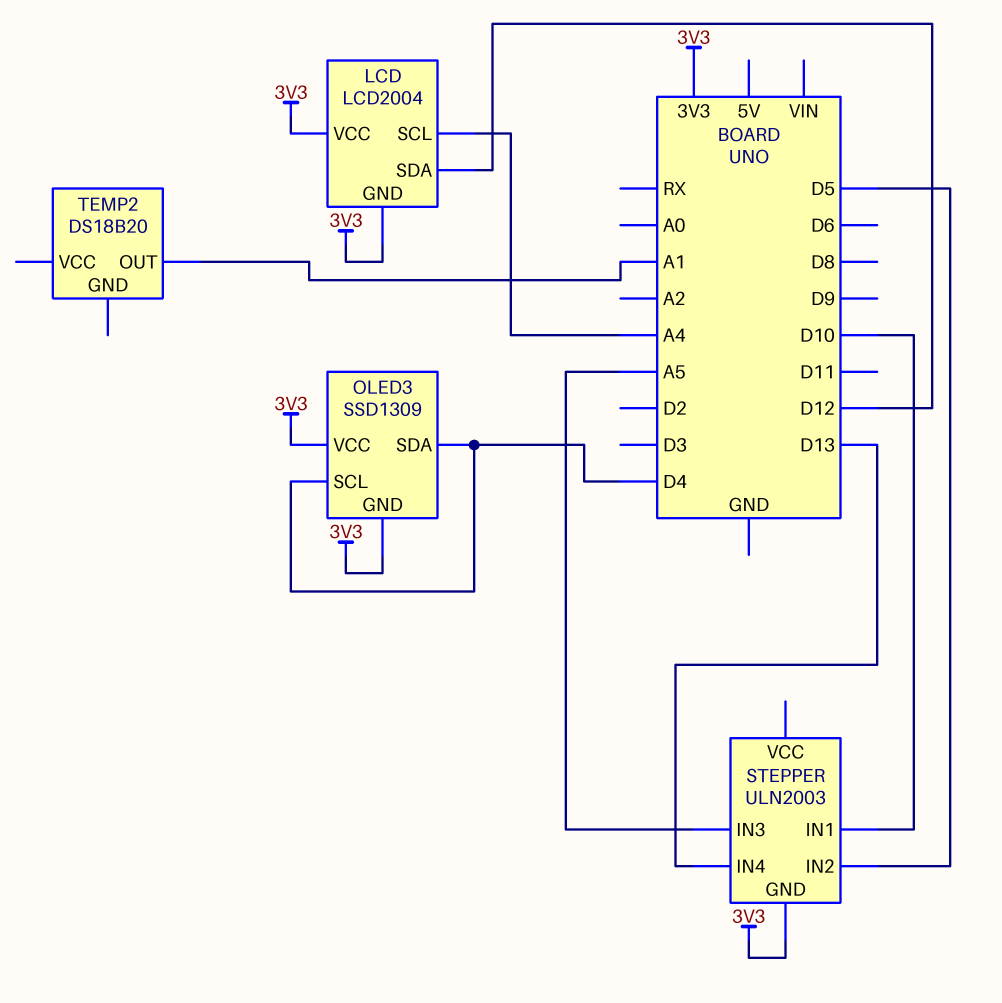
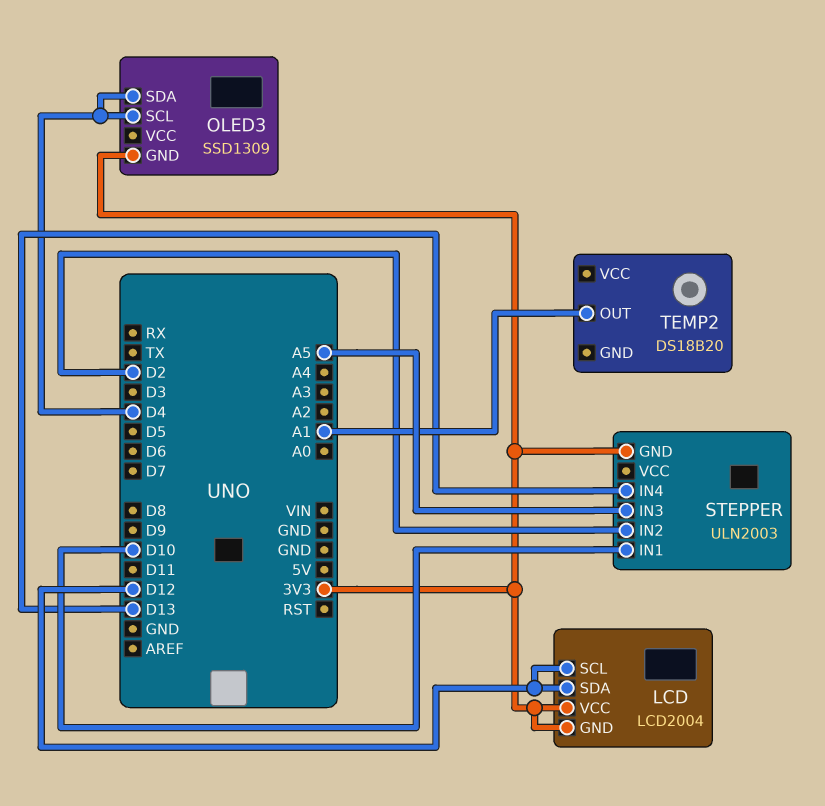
LCD pin SCL: A4 -> D12
OLED3 pin VCC: 3V3 -> none
STEPPER pin IN2: D5 -> D2

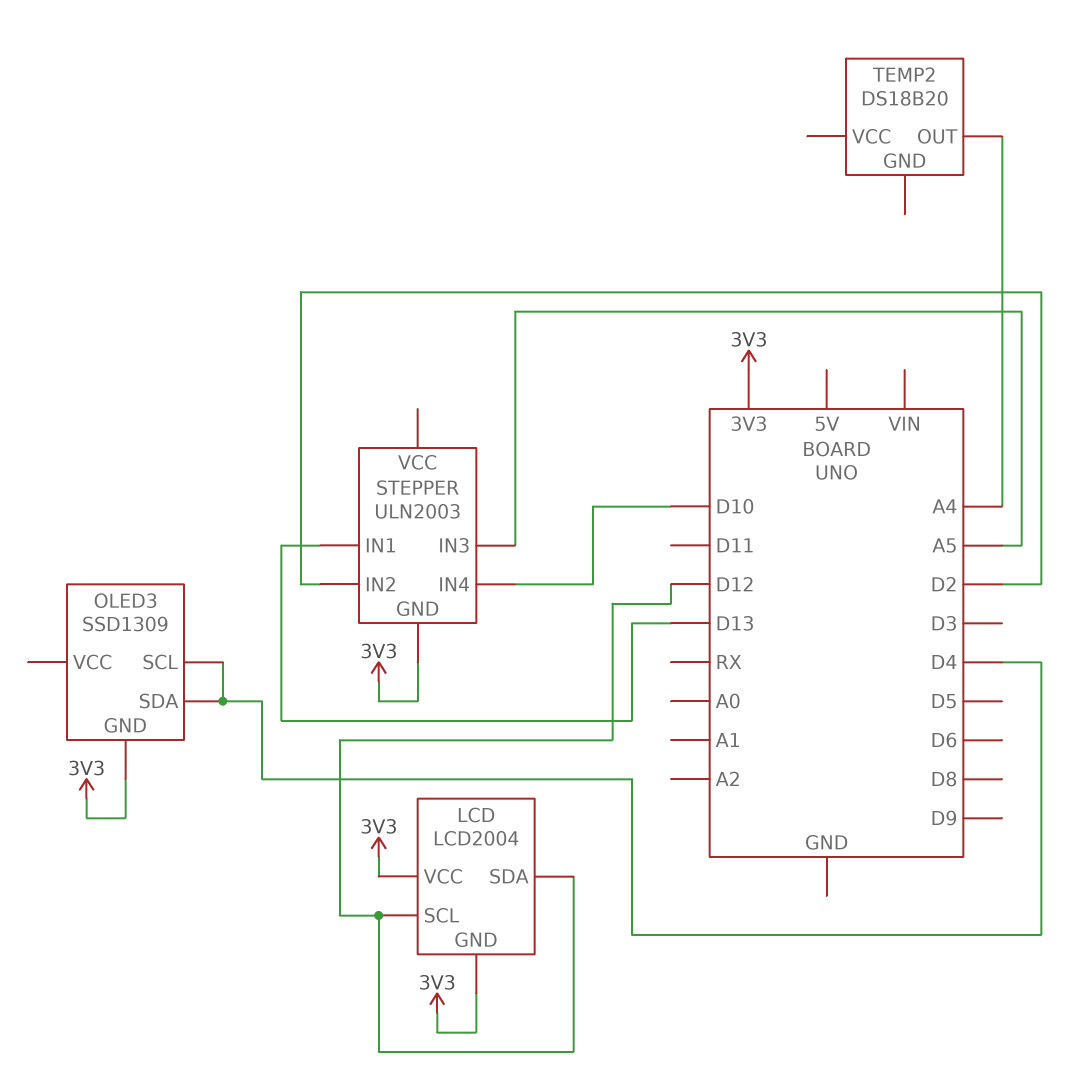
STEPPER pin IN1: D10 -> D13
STEPPER pin IN4: D13 -> D10
TEMP2 pin OUT: A1 -> A4

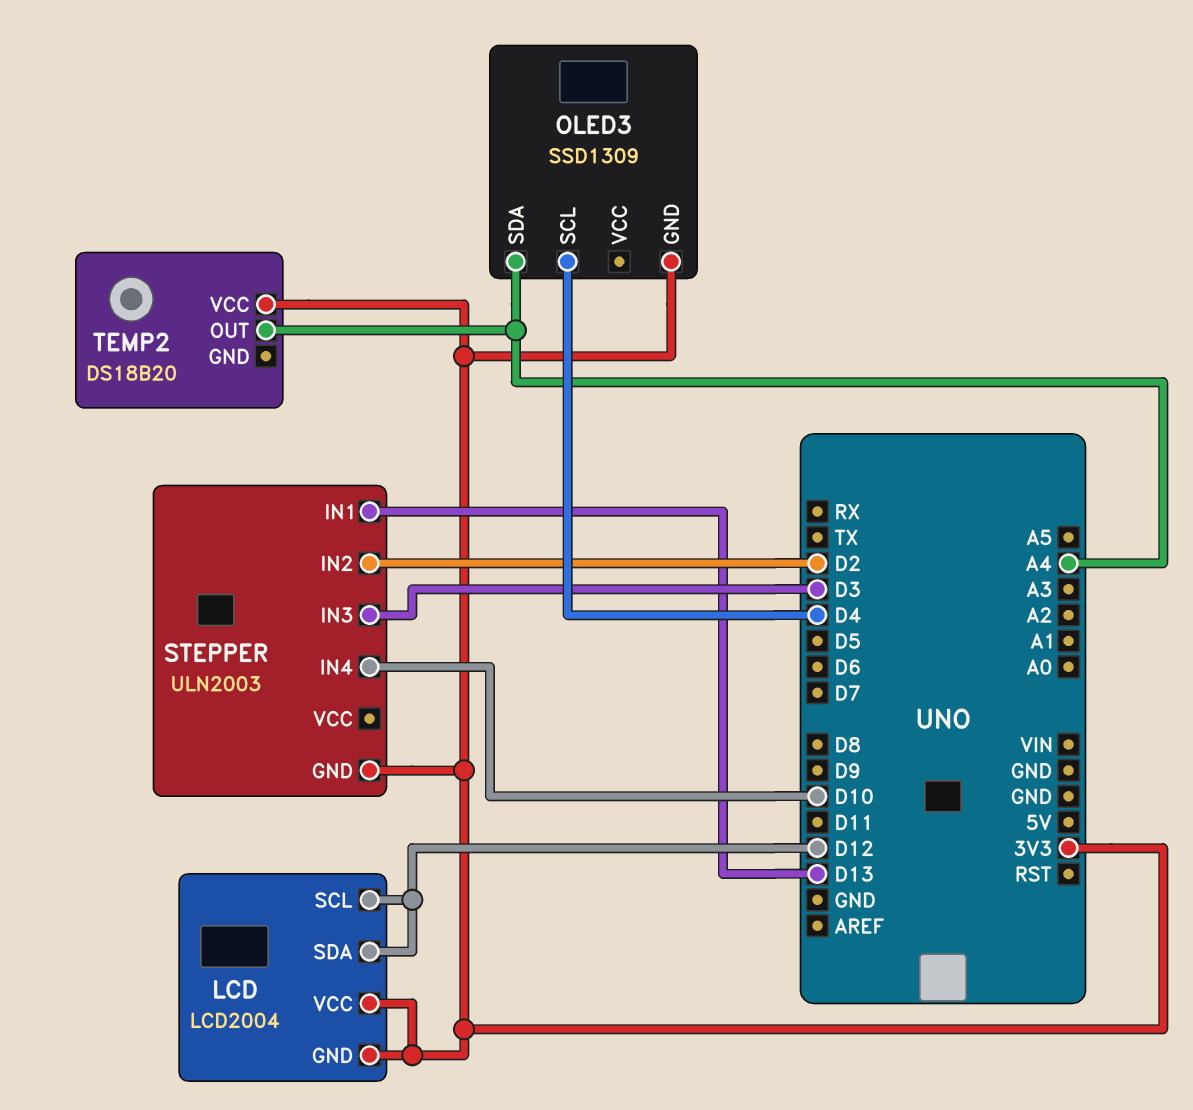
OLED3 pin SDA: D4 -> A4
STEPPER pin IN3: A5 -> D3
TEMP2 pin VCC: none -> 3V3

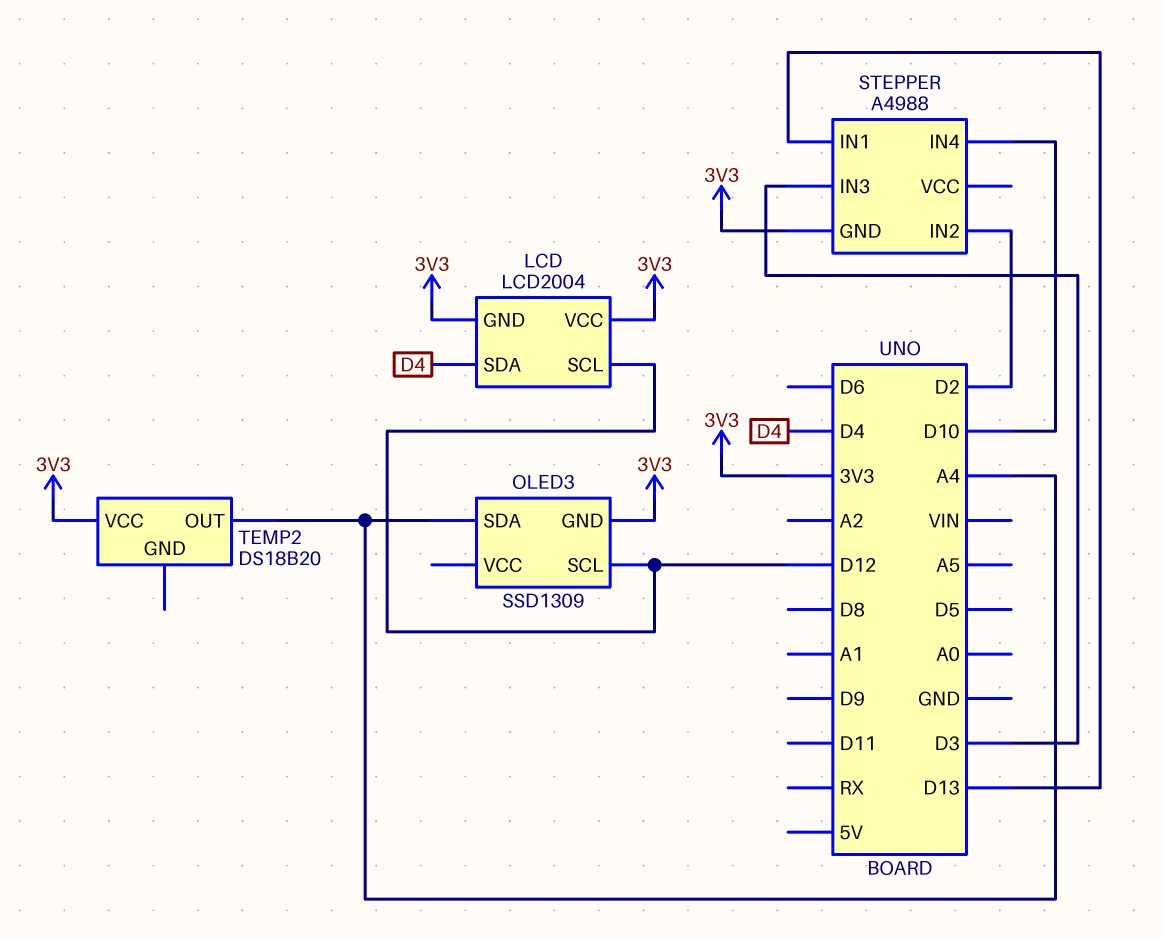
LCD pin SDA: D12 -> D4
OLED3 pin SCL: D4 -> D12
STEPPER: ULN2003 -> A4988

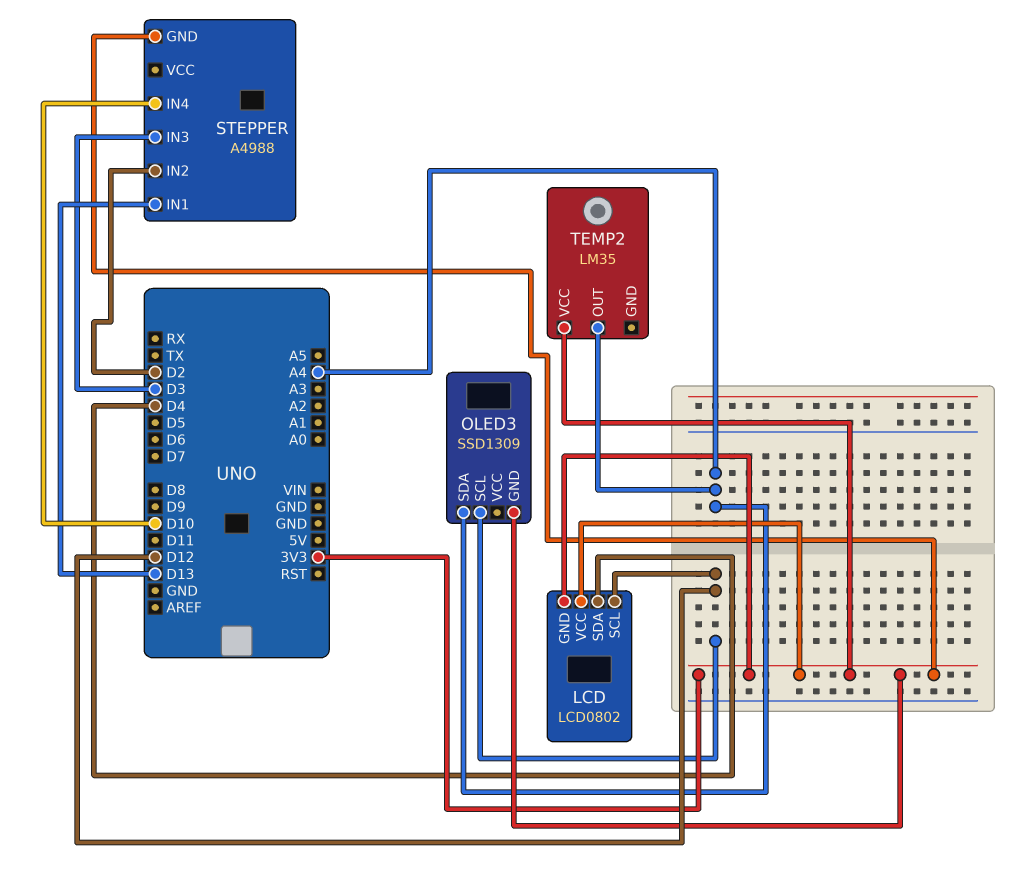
LCD: LCD2004 -> LCD0802
TEMP2: DS18B20 -> LM35

